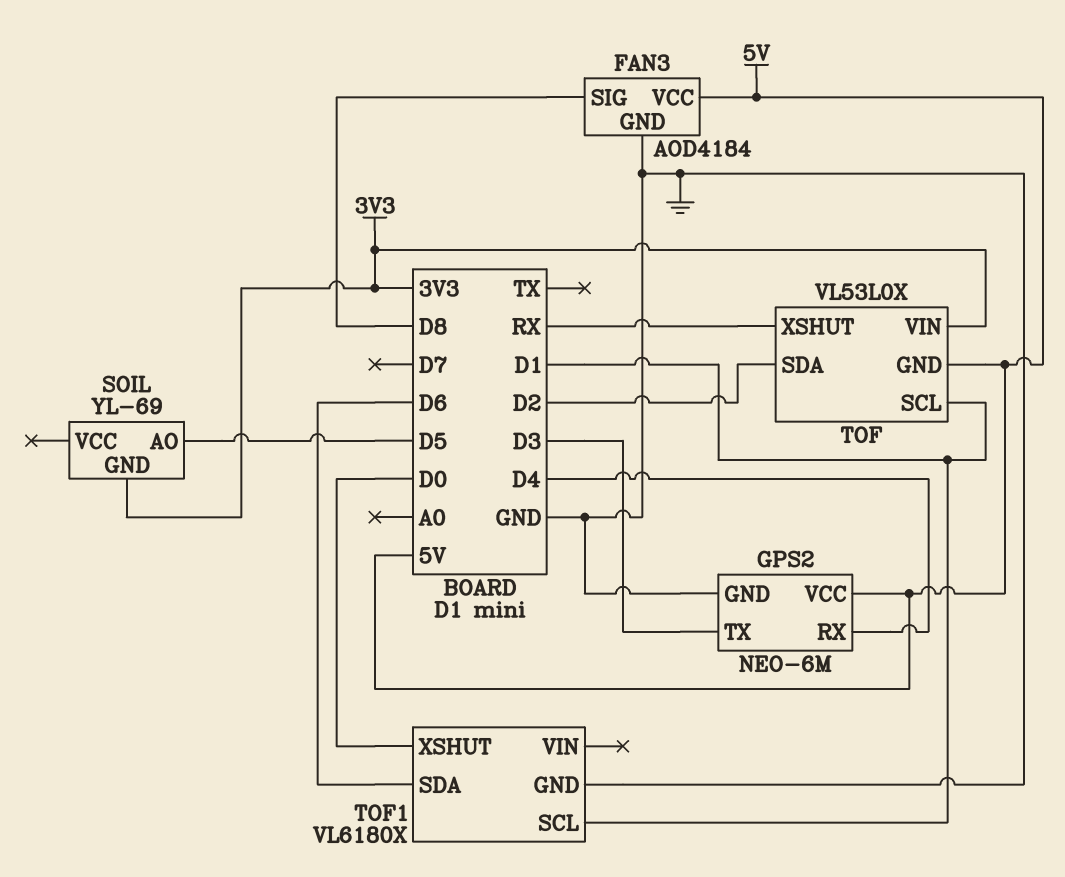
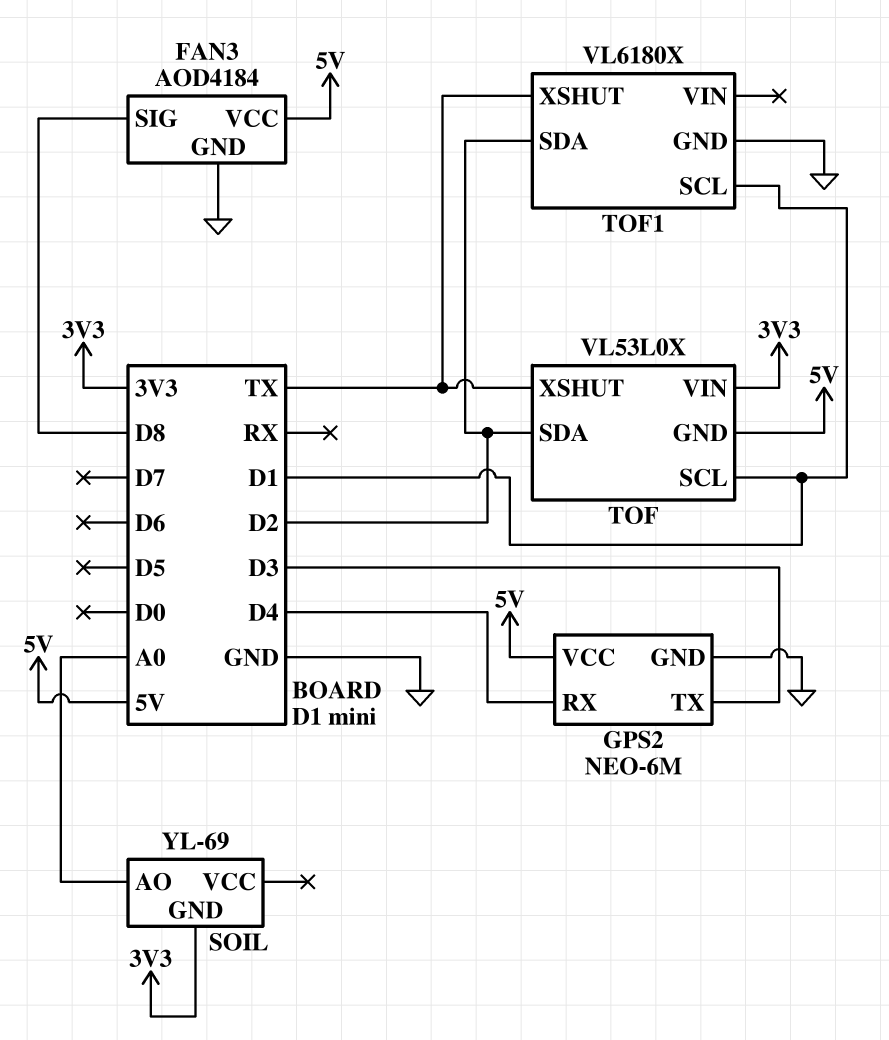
SOIL pin AO: D5 -> A0
TOF pin XSHUT: RX -> TX
TOF1 pin SDA: D6 -> D2
TOF1 pin XSHUT: D0 -> TX

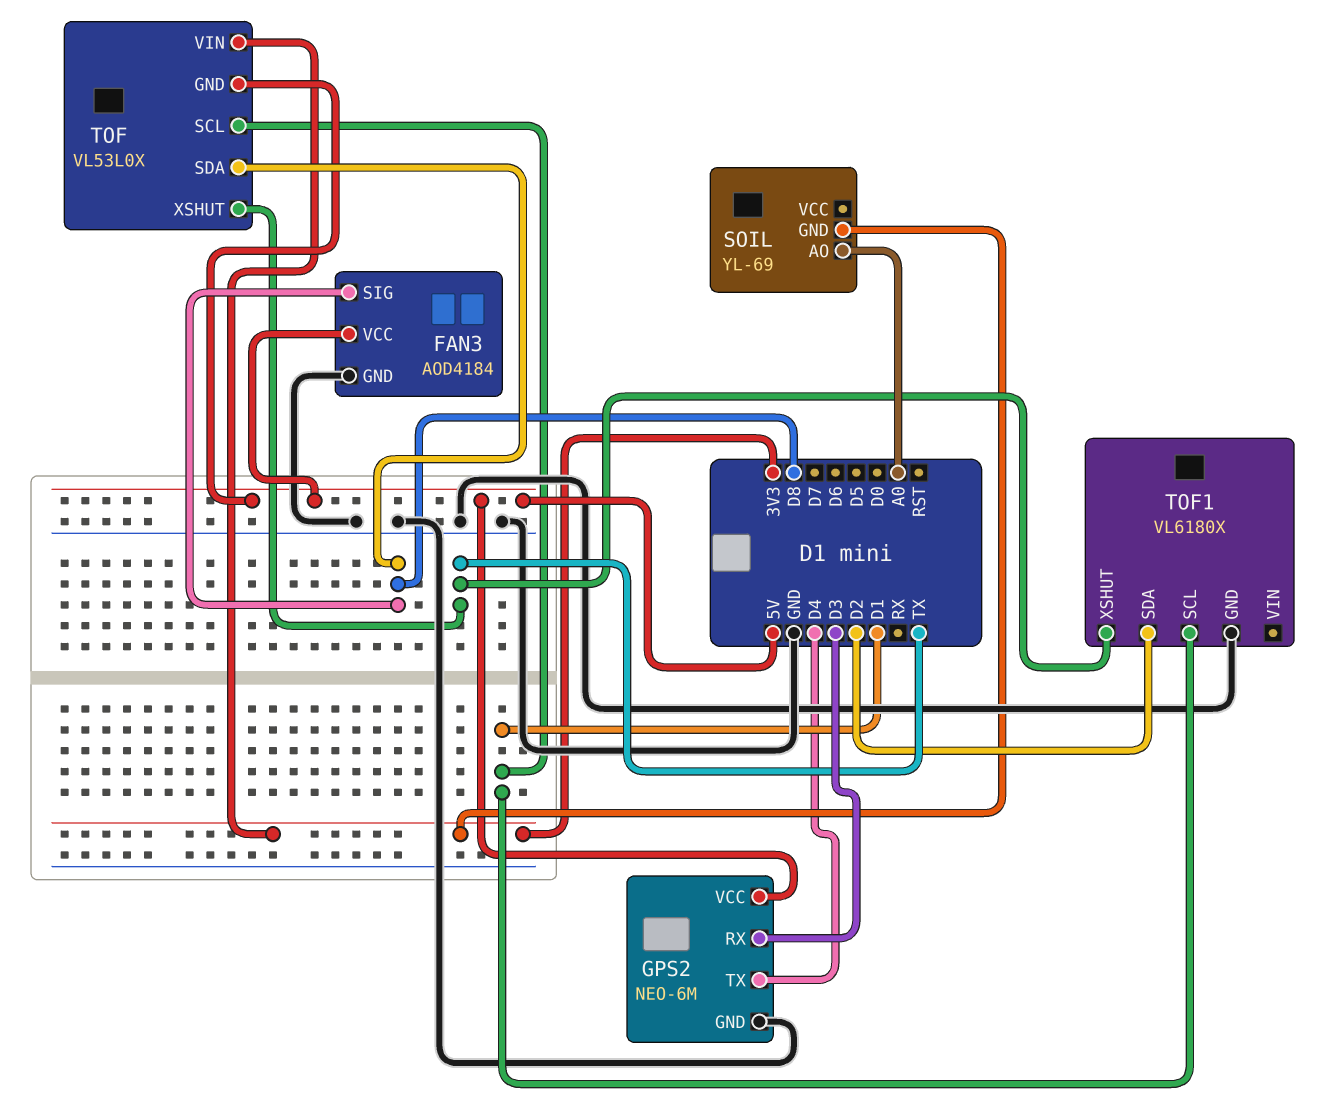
GPS2 pin RX: D4 -> D3
GPS2 pin TX: D3 -> D4
TOF pin SDA: D2 -> D8

